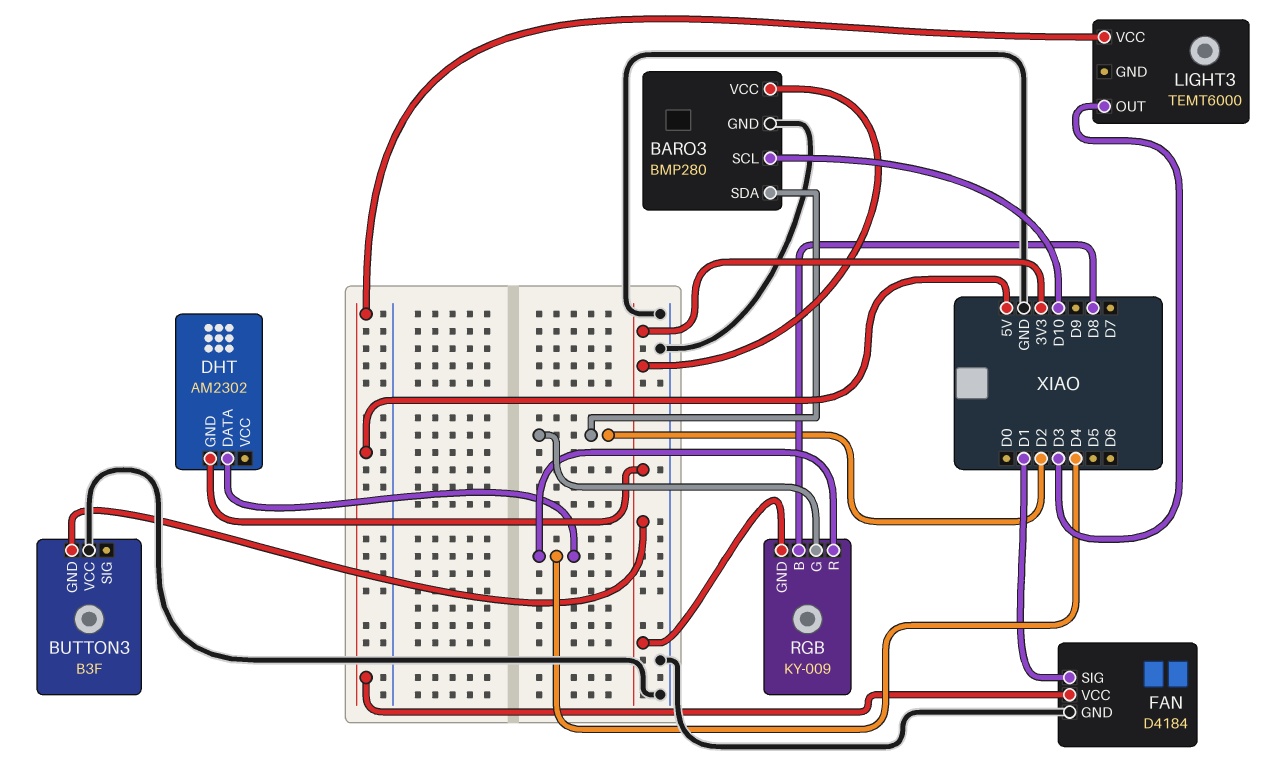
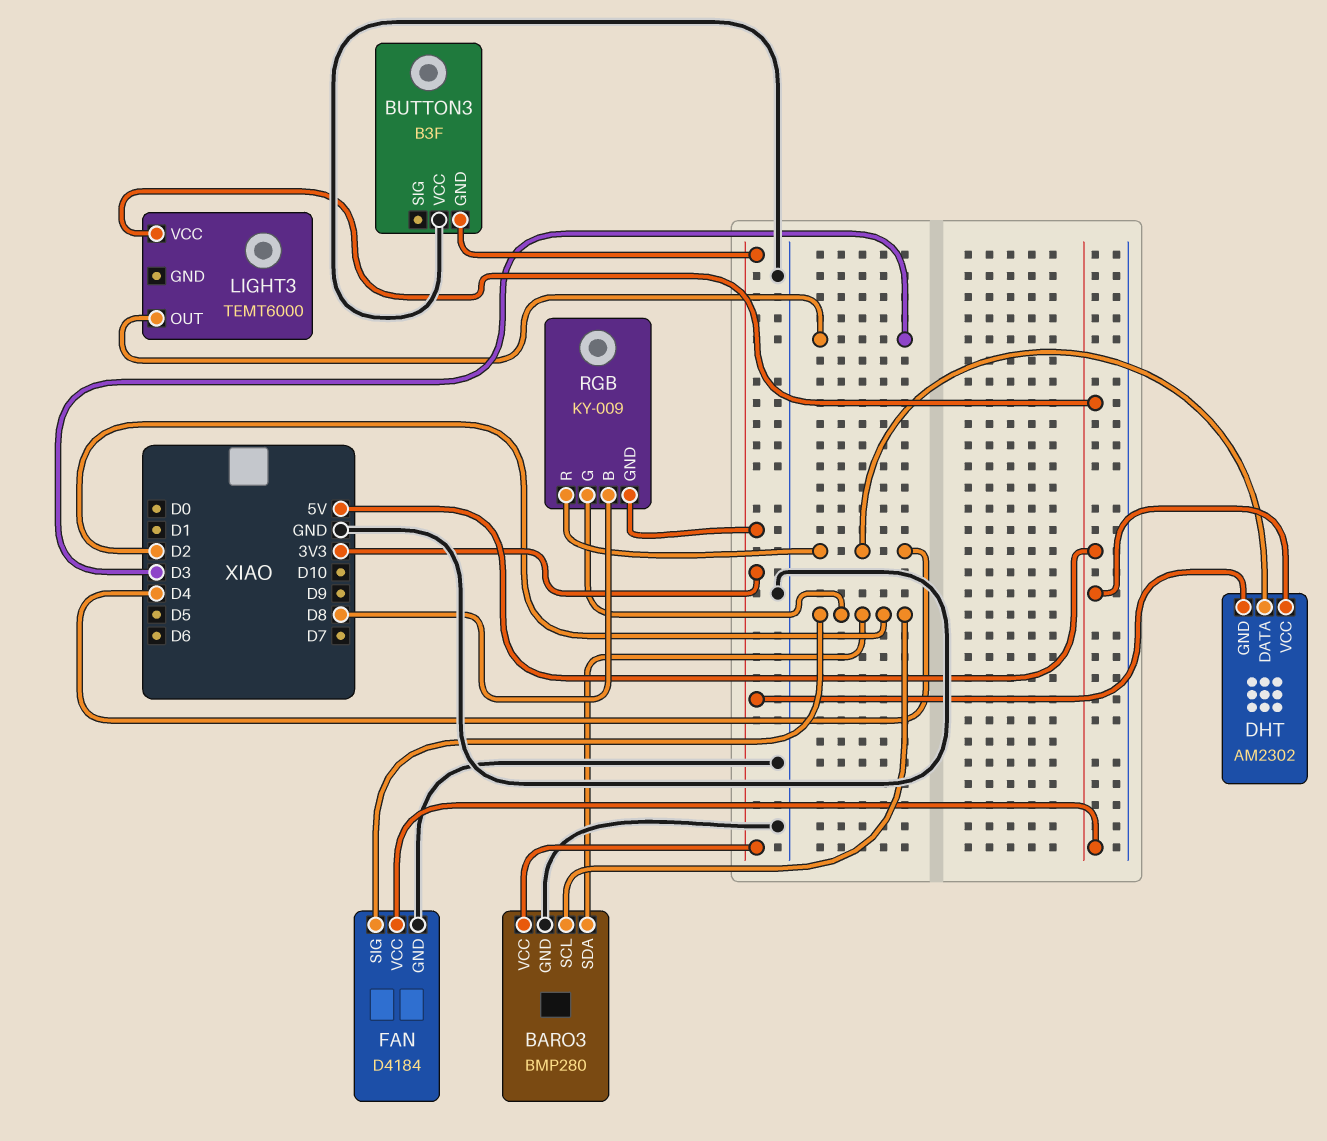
BARO3 pin SCL: D10 -> D2
DHT pin VCC: none -> 5V
FAN pin SIG: D1 -> D2

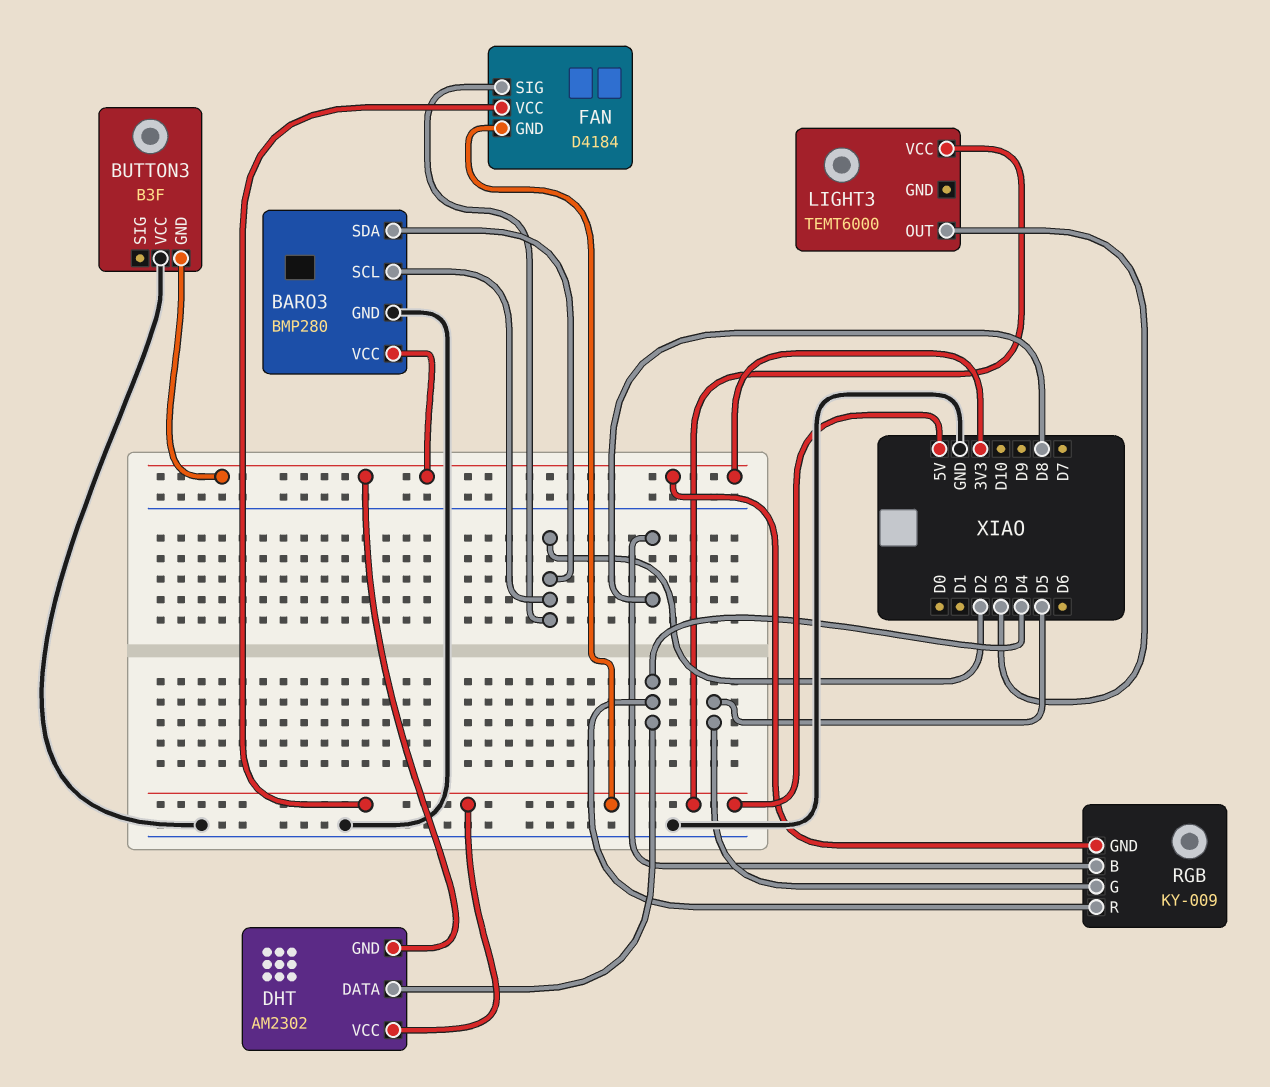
FAN pin GND: GND -> 5V
RGB pin G: D2 -> D5

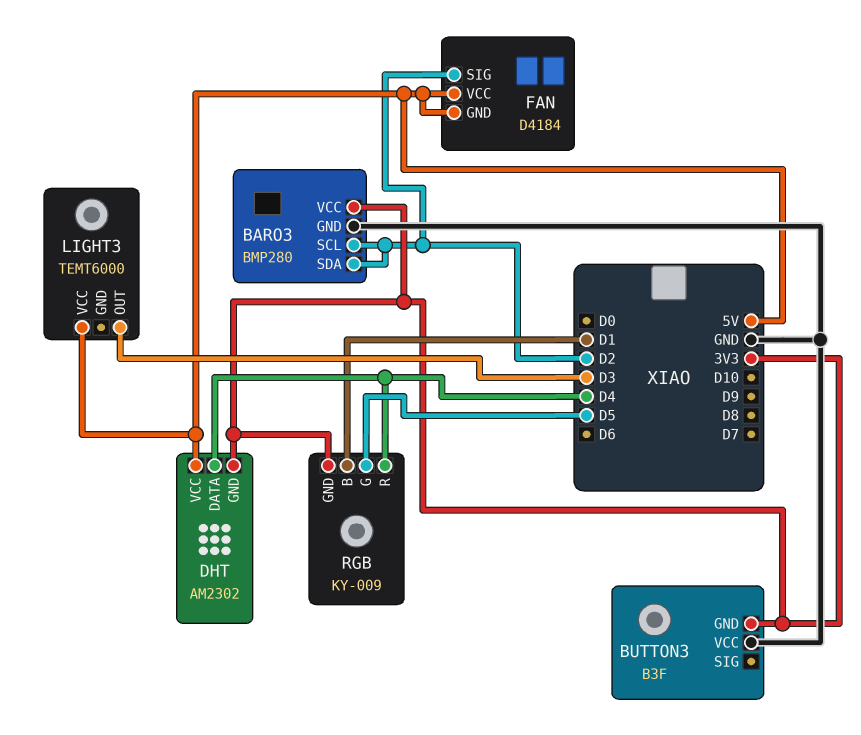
RGB pin B: D8 -> D1

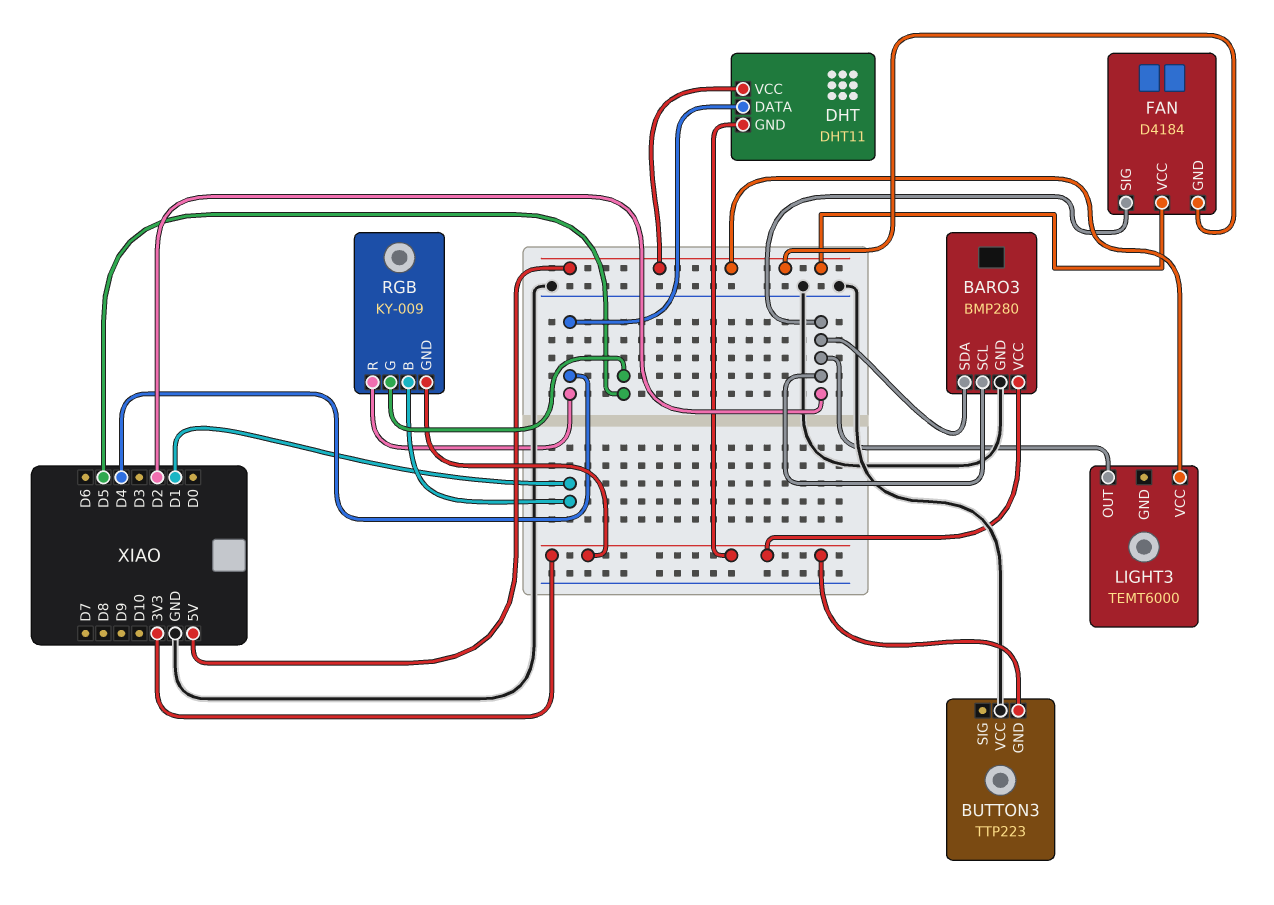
BUTTON3: B3F -> TTP223
DHT: AM2302 -> DHT11
LIGHT3 pin OUT: D3 -> D2

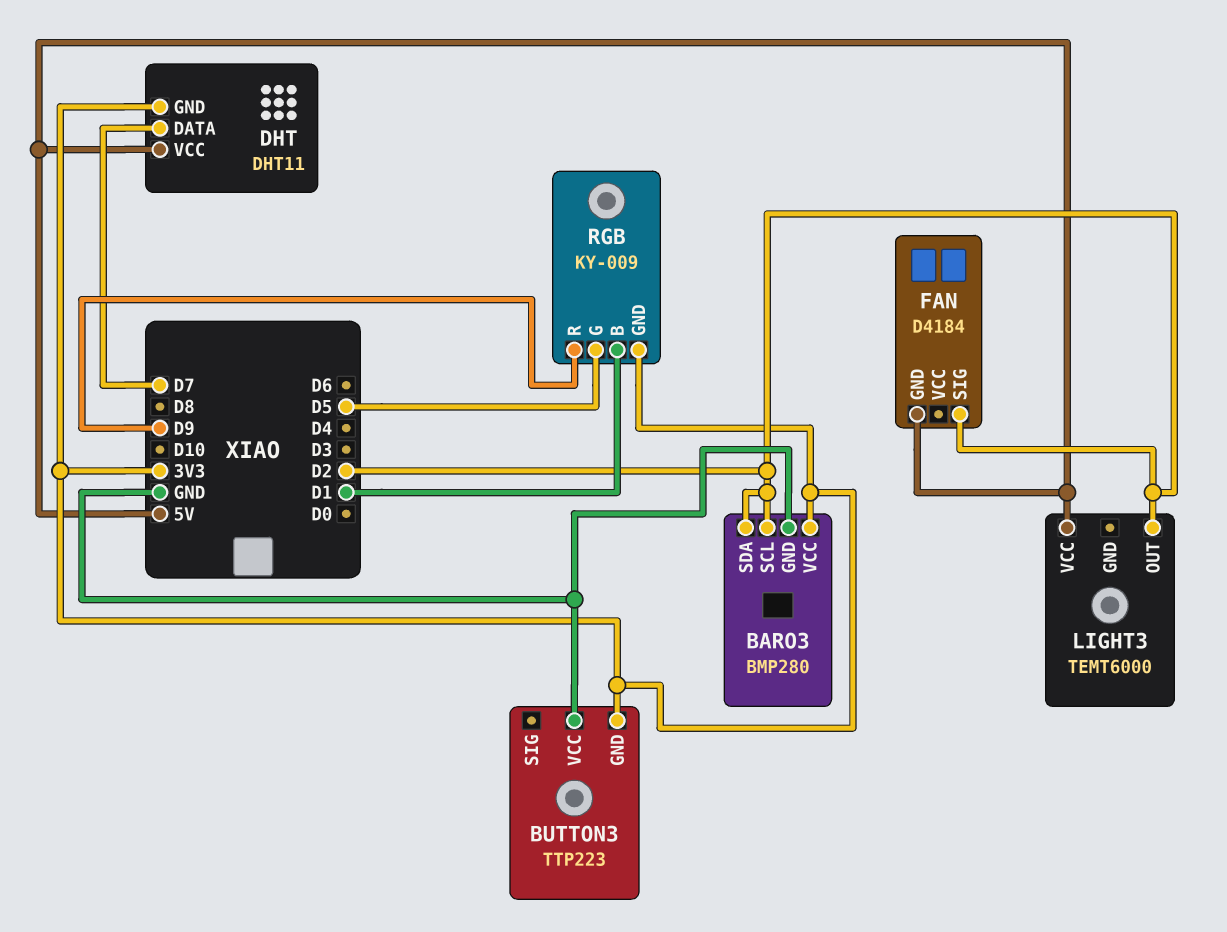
DHT pin DATA: D4 -> D7
FAN pin VCC: 5V -> none
RGB pin R: D4 -> D9

